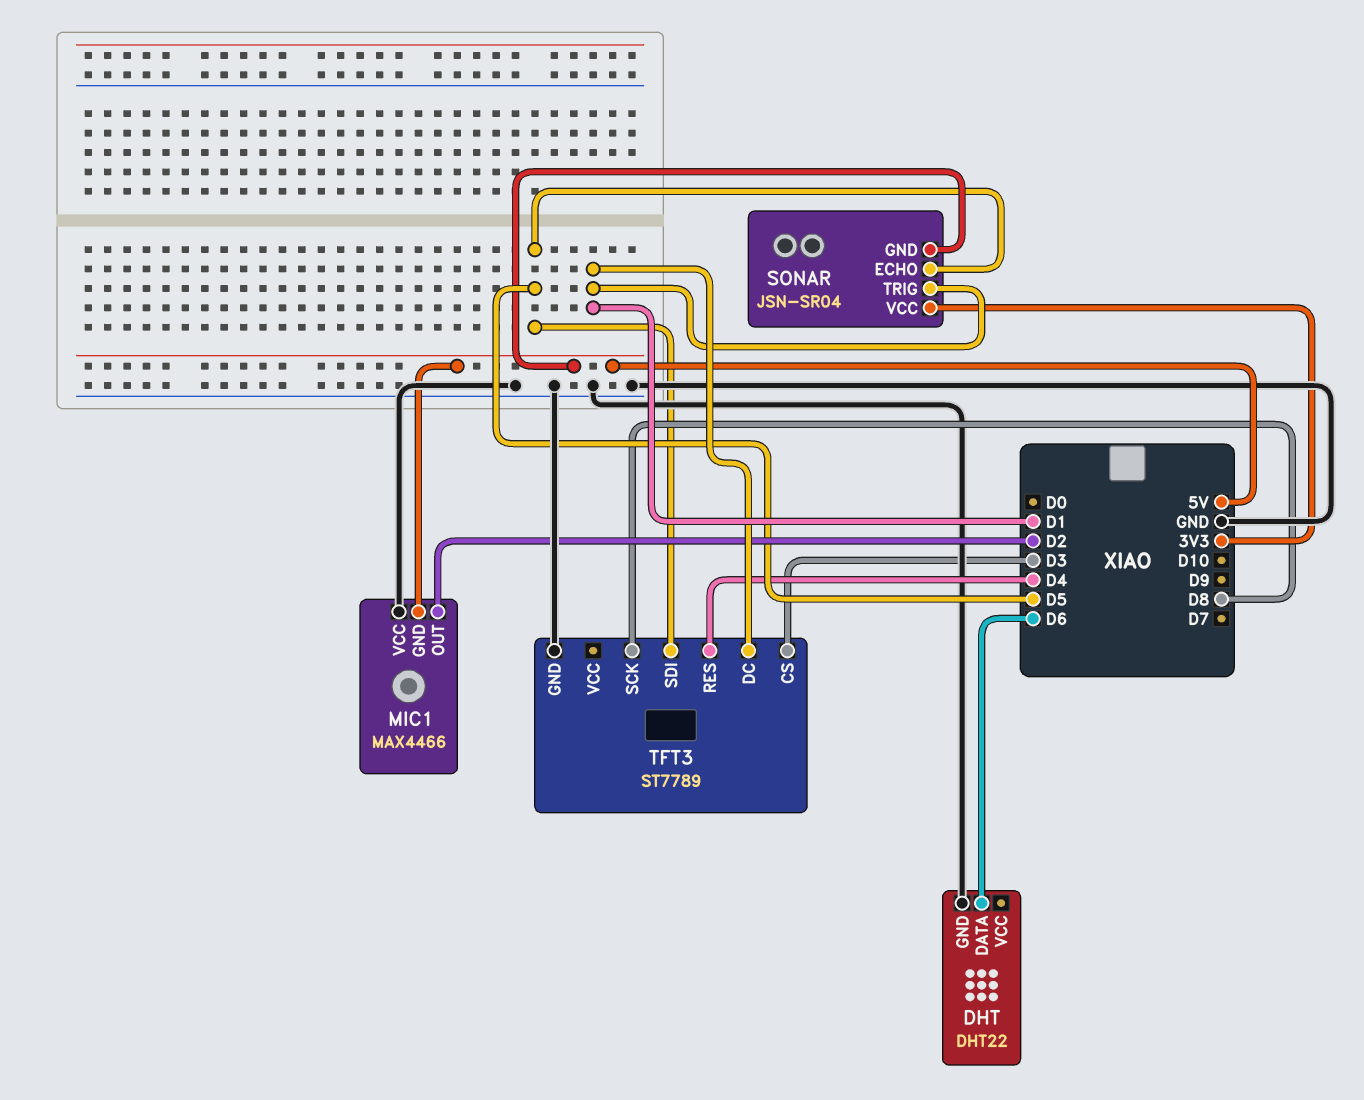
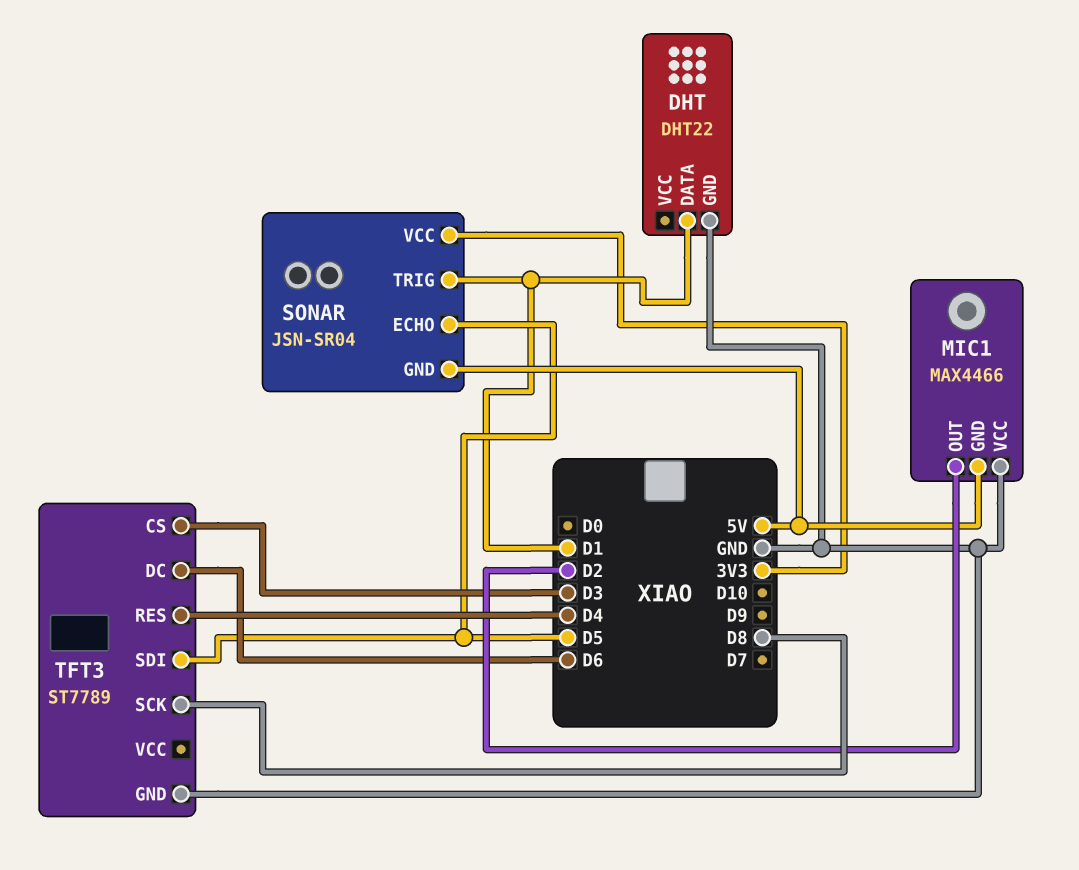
DHT pin DATA: D6 -> D1
TFT3 pin DC: D1 -> D6

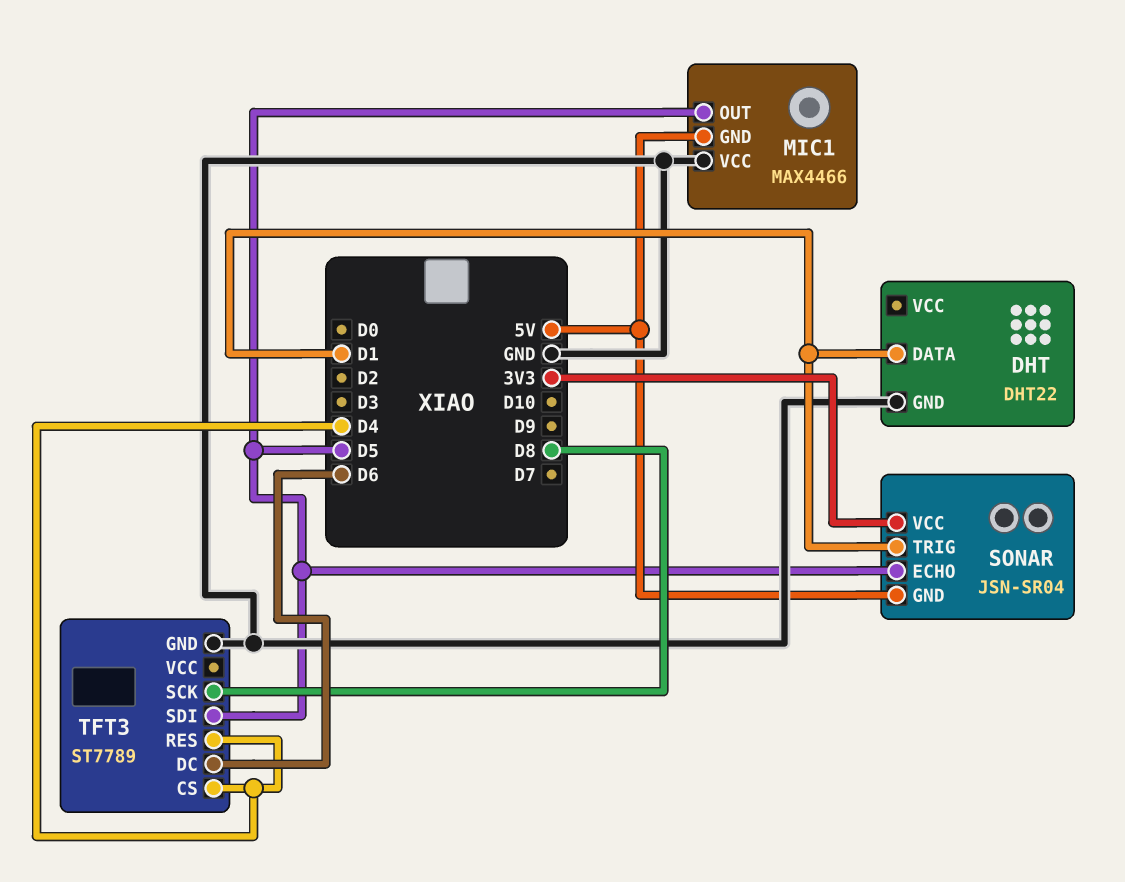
MIC1 pin OUT: D2 -> D5
TFT3 pin CS: D3 -> D4

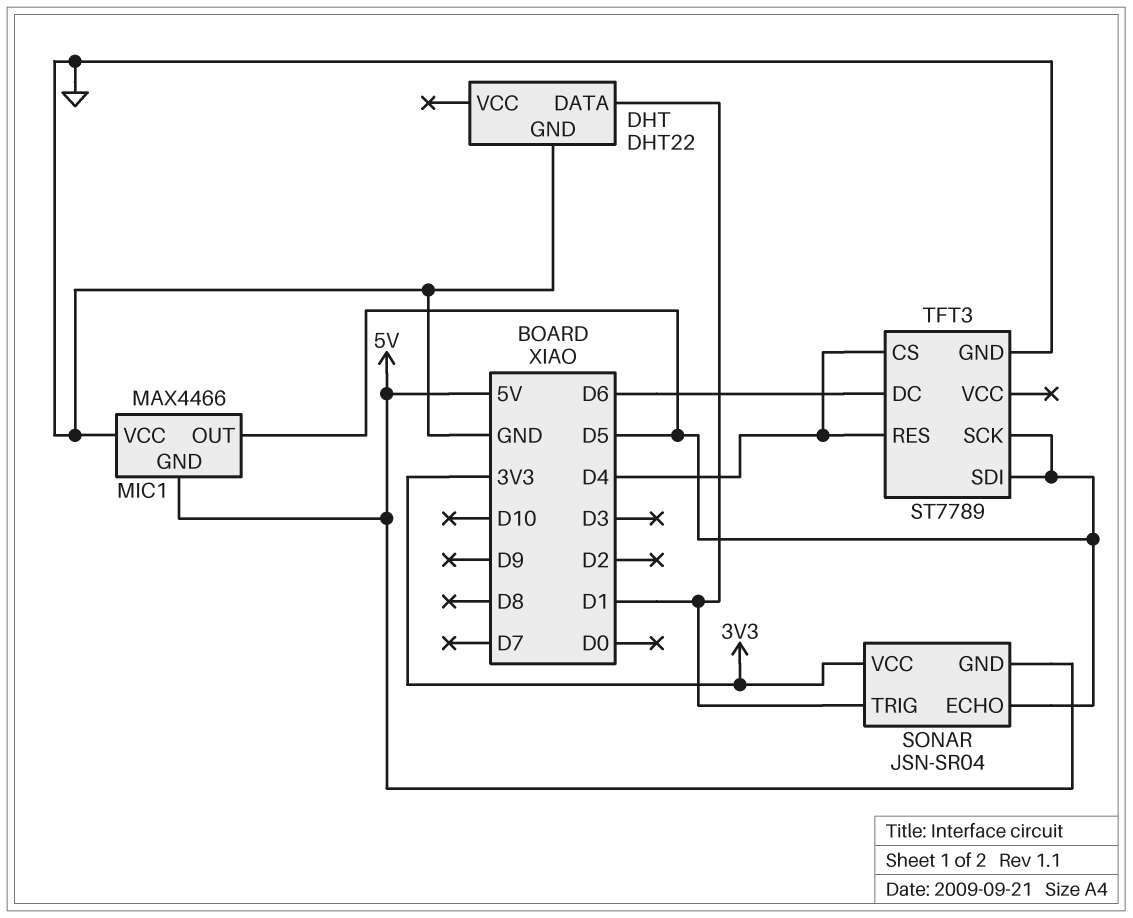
TFT3 pin SCK: D8 -> D5

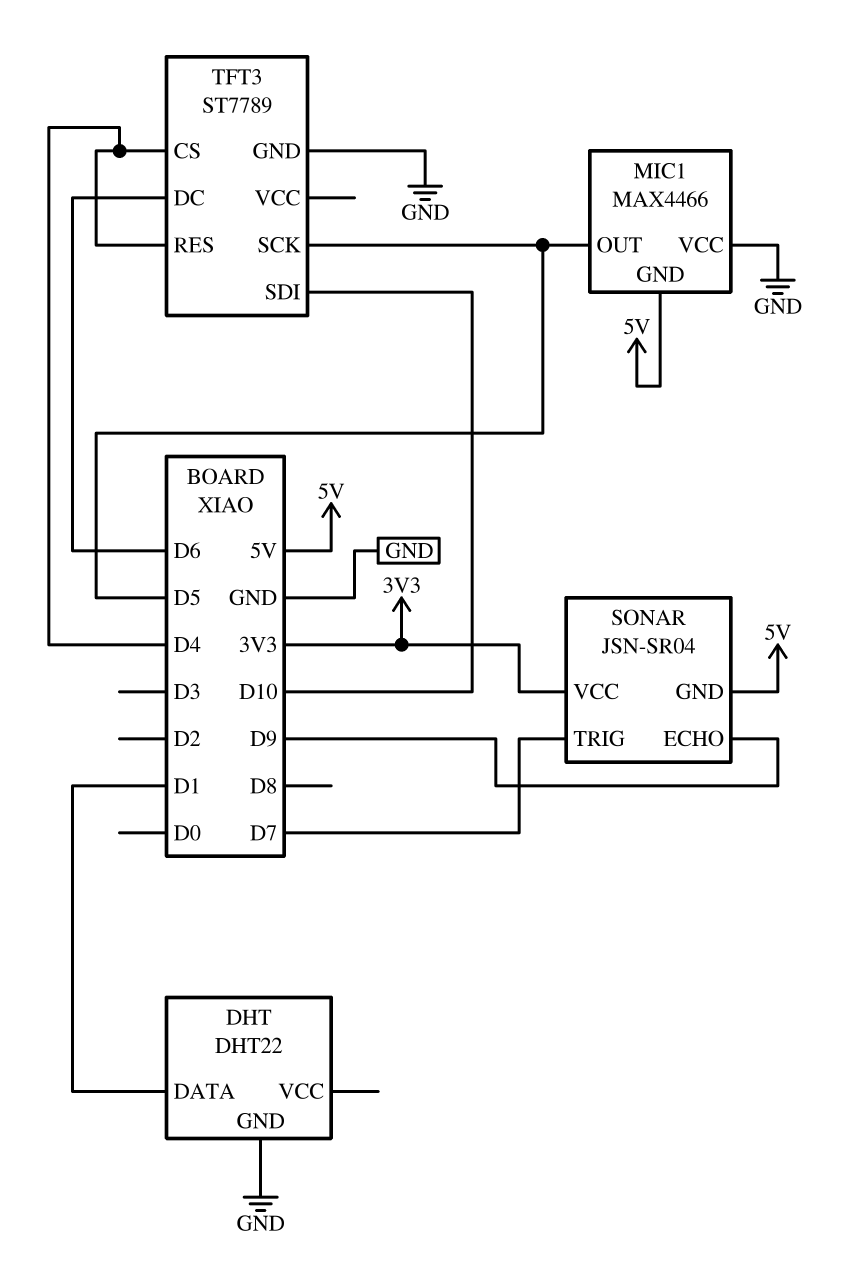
SONAR pin ECHO: D5 -> D9
SONAR pin TRIG: D1 -> D7
TFT3 pin SDI: D5 -> D10

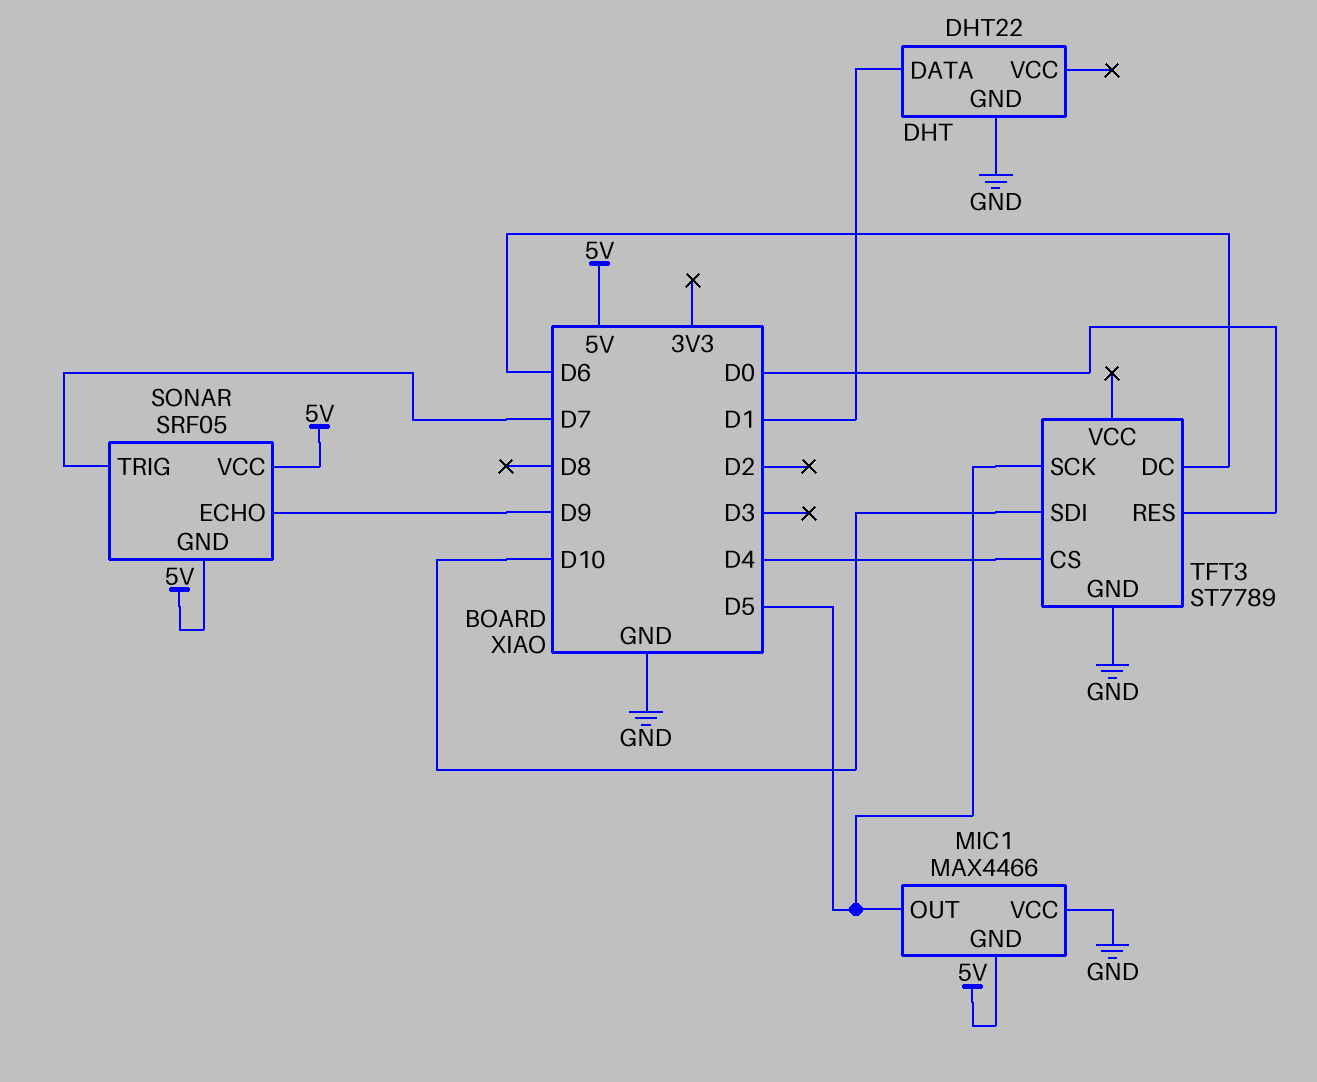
SONAR: JSN-SR04 -> SRF05
SONAR pin VCC: 3V3 -> 5V
TFT3 pin RES: D4 -> D0

